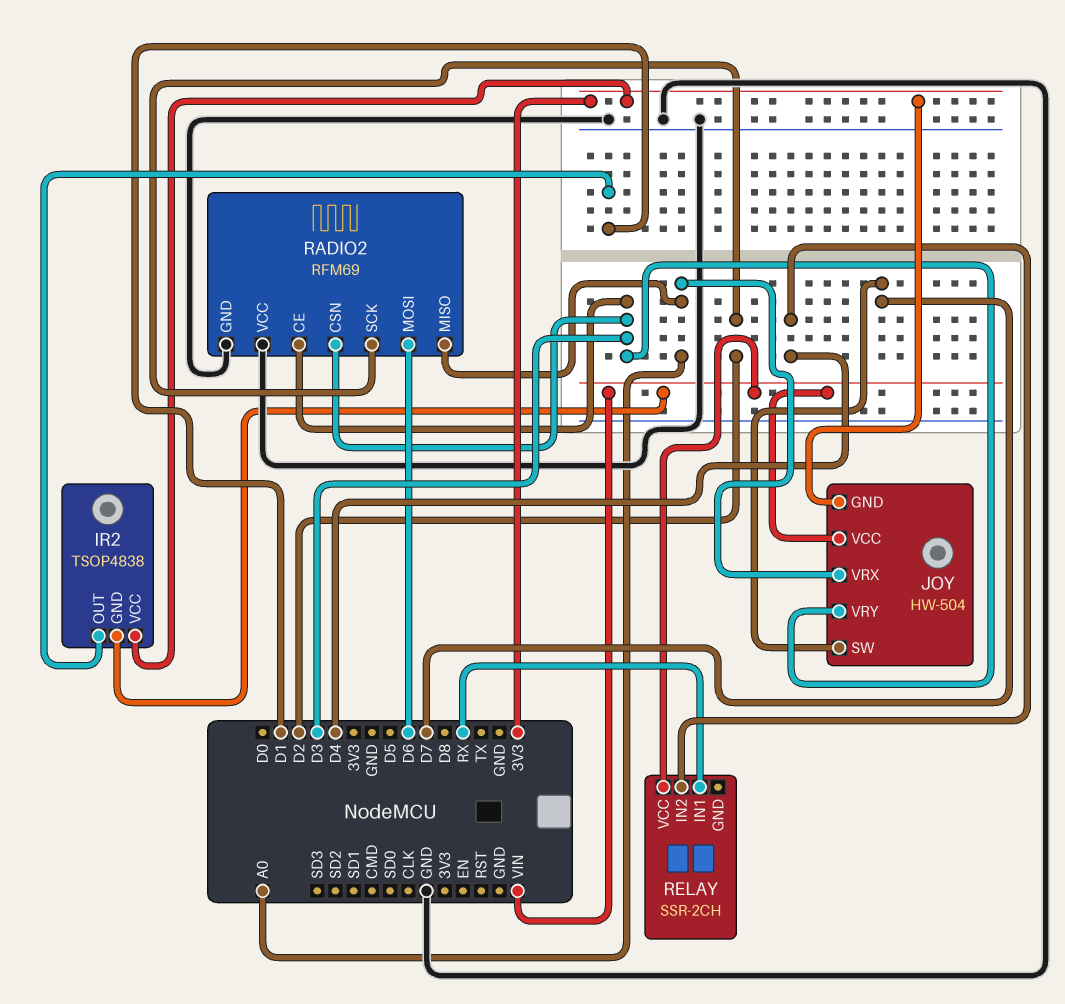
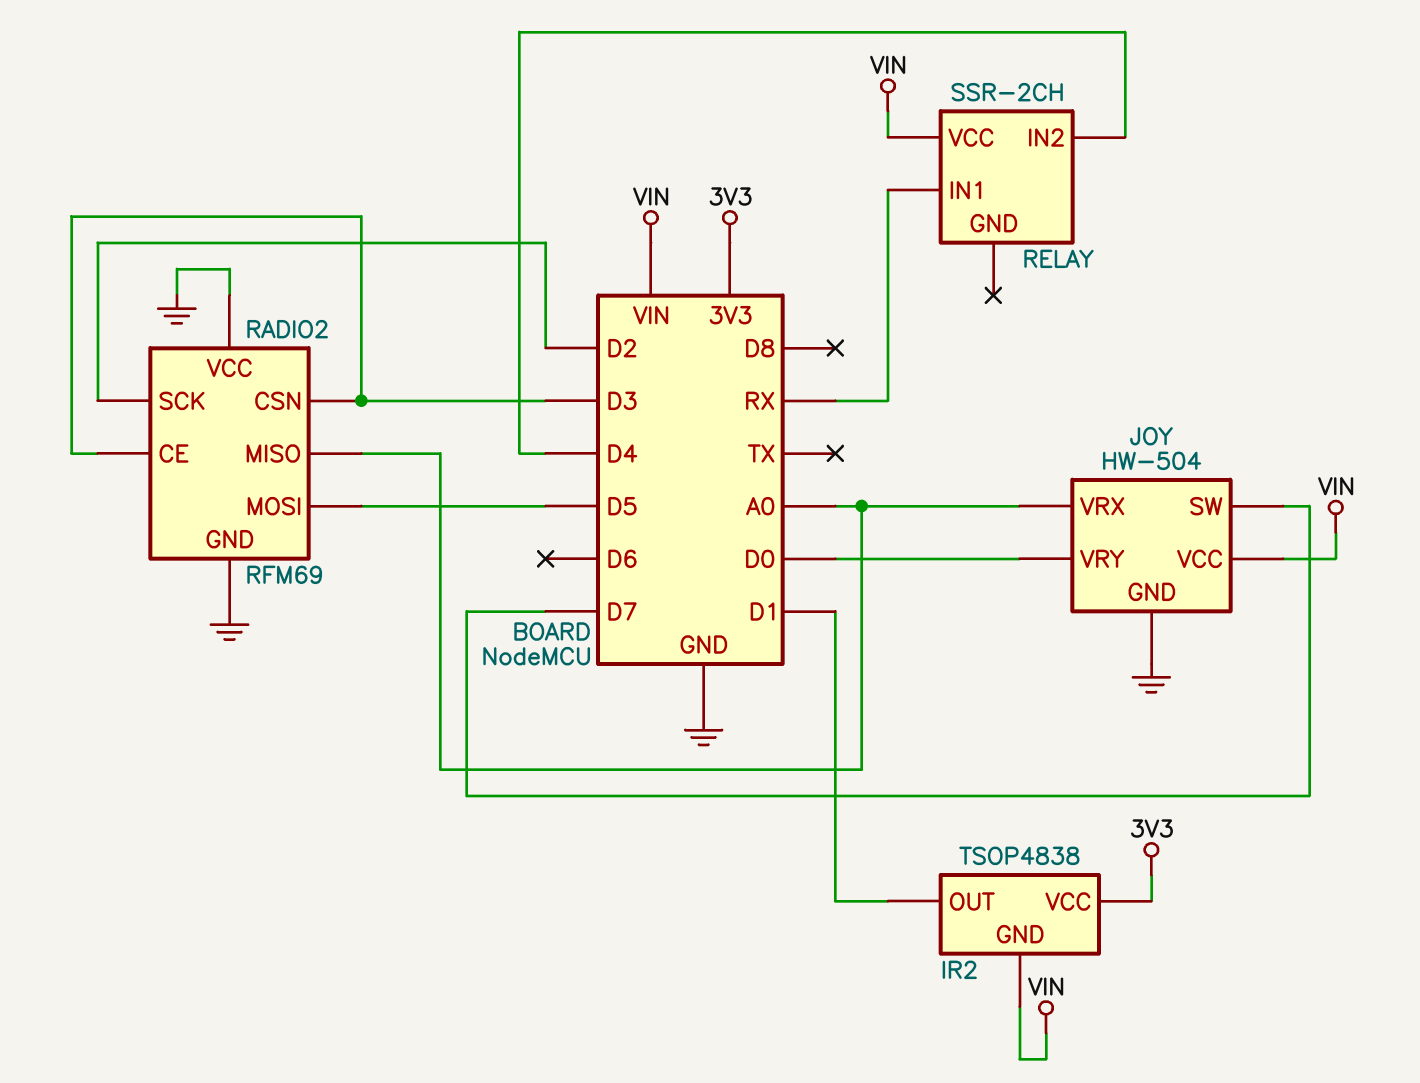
JOY pin GND: 3V3 -> GND
JOY pin VRY: D3 -> D0
RADIO2 pin MOSI: D6 -> D5

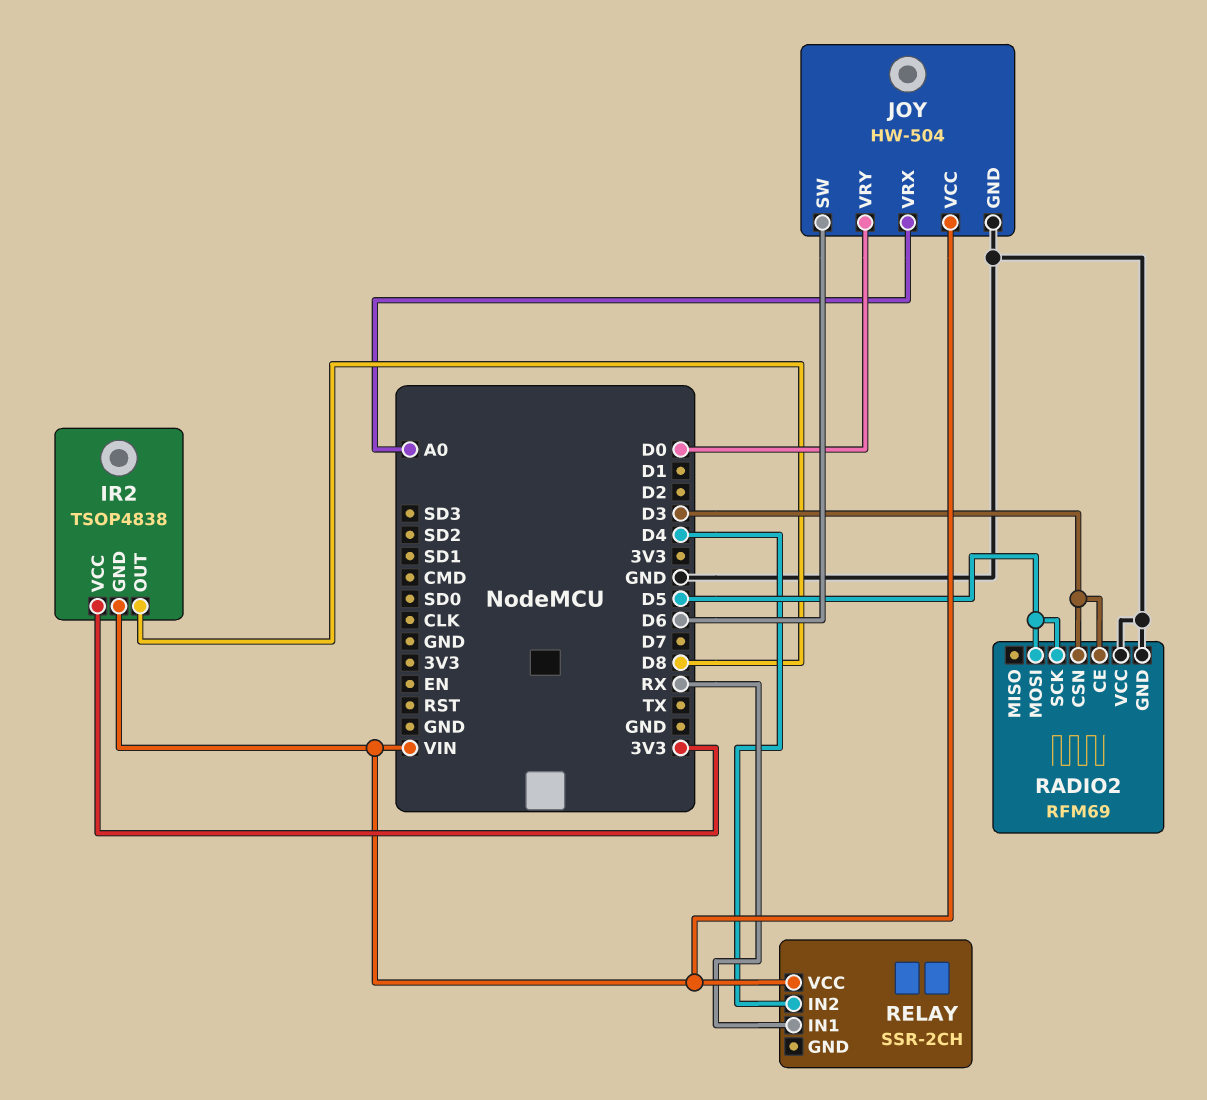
IR2 pin OUT: D1 -> D8
JOY pin SW: D7 -> D6
RADIO2 pin MISO: A0 -> none
RADIO2 pin SCK: D2 -> D5

